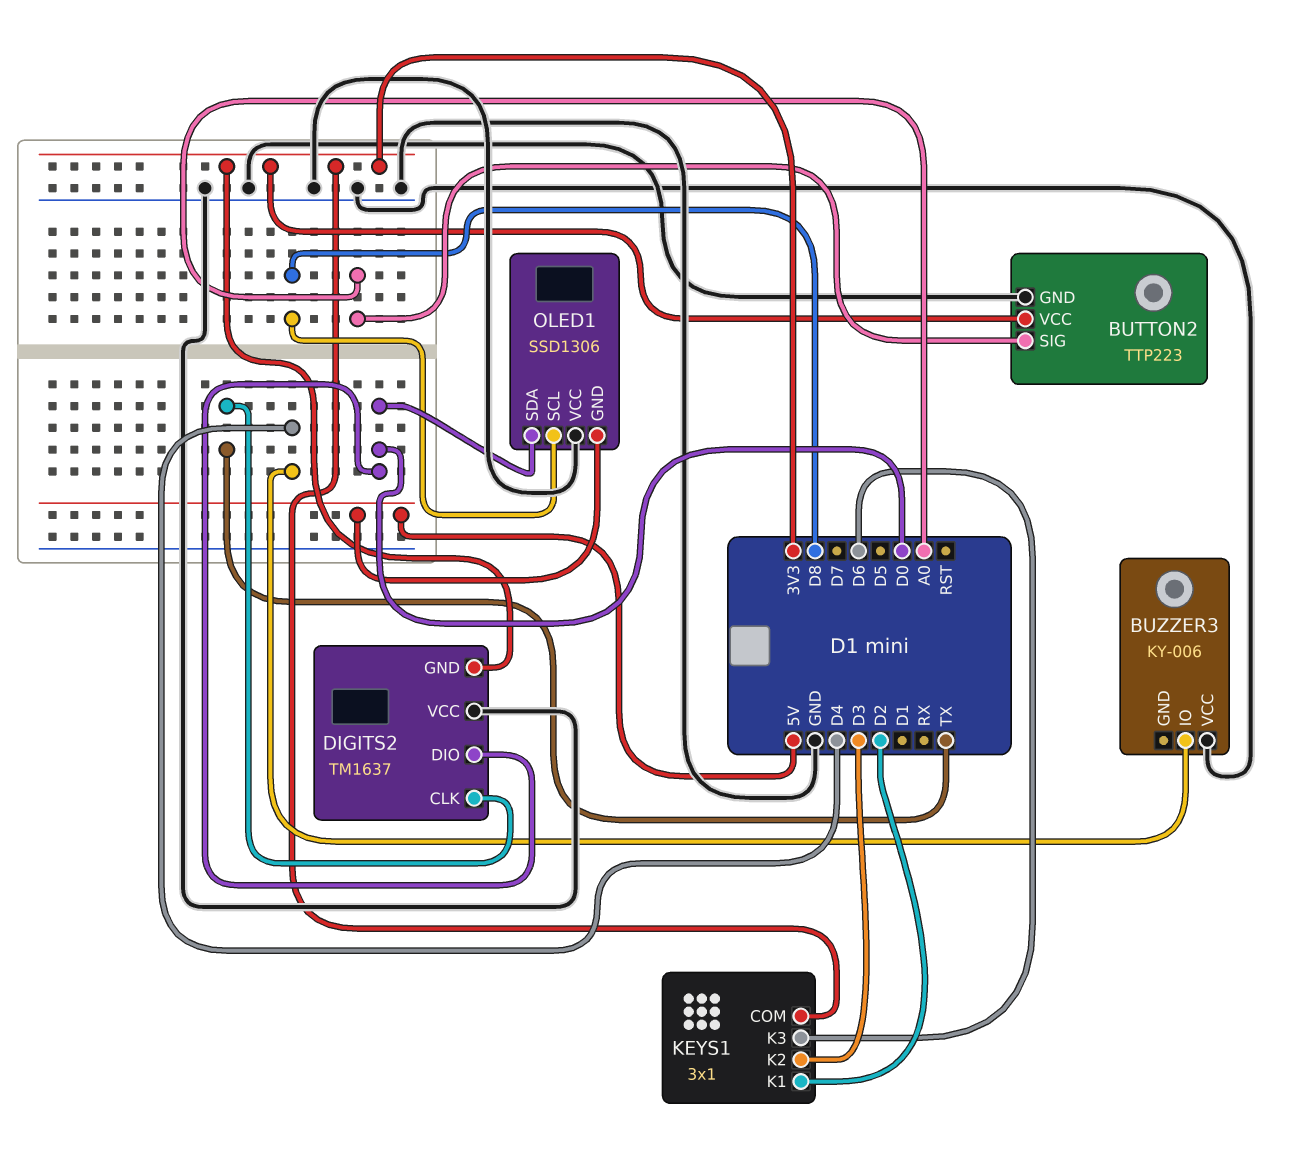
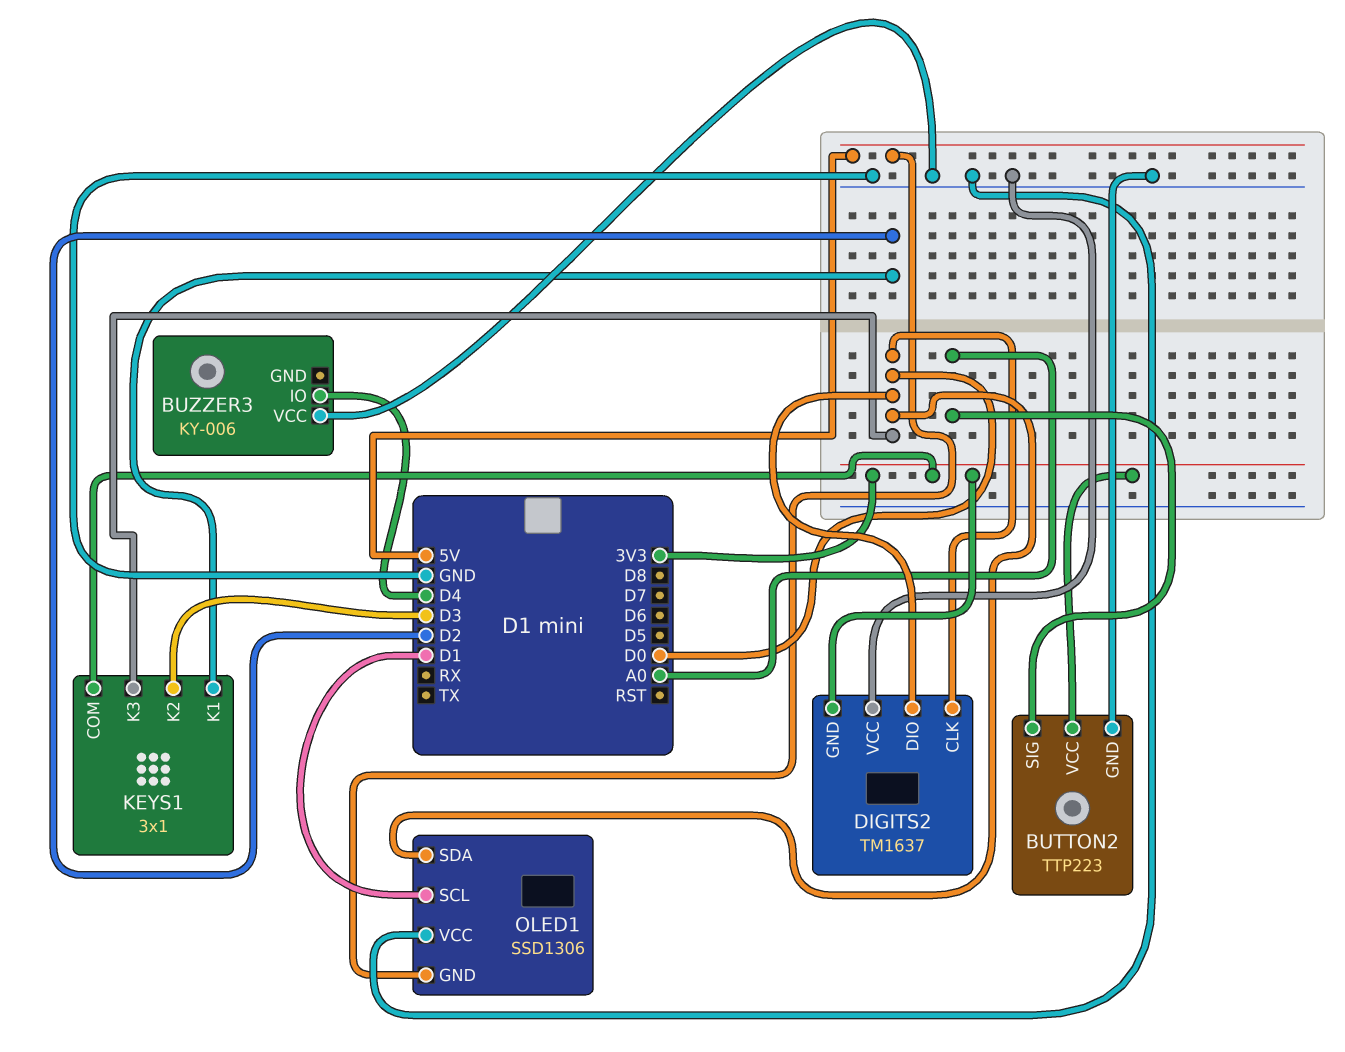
DIGITS2 pin CLK: TX -> D0
KEYS1 pin K3: D6 -> D0
OLED1 pin SCL: D8 -> D1

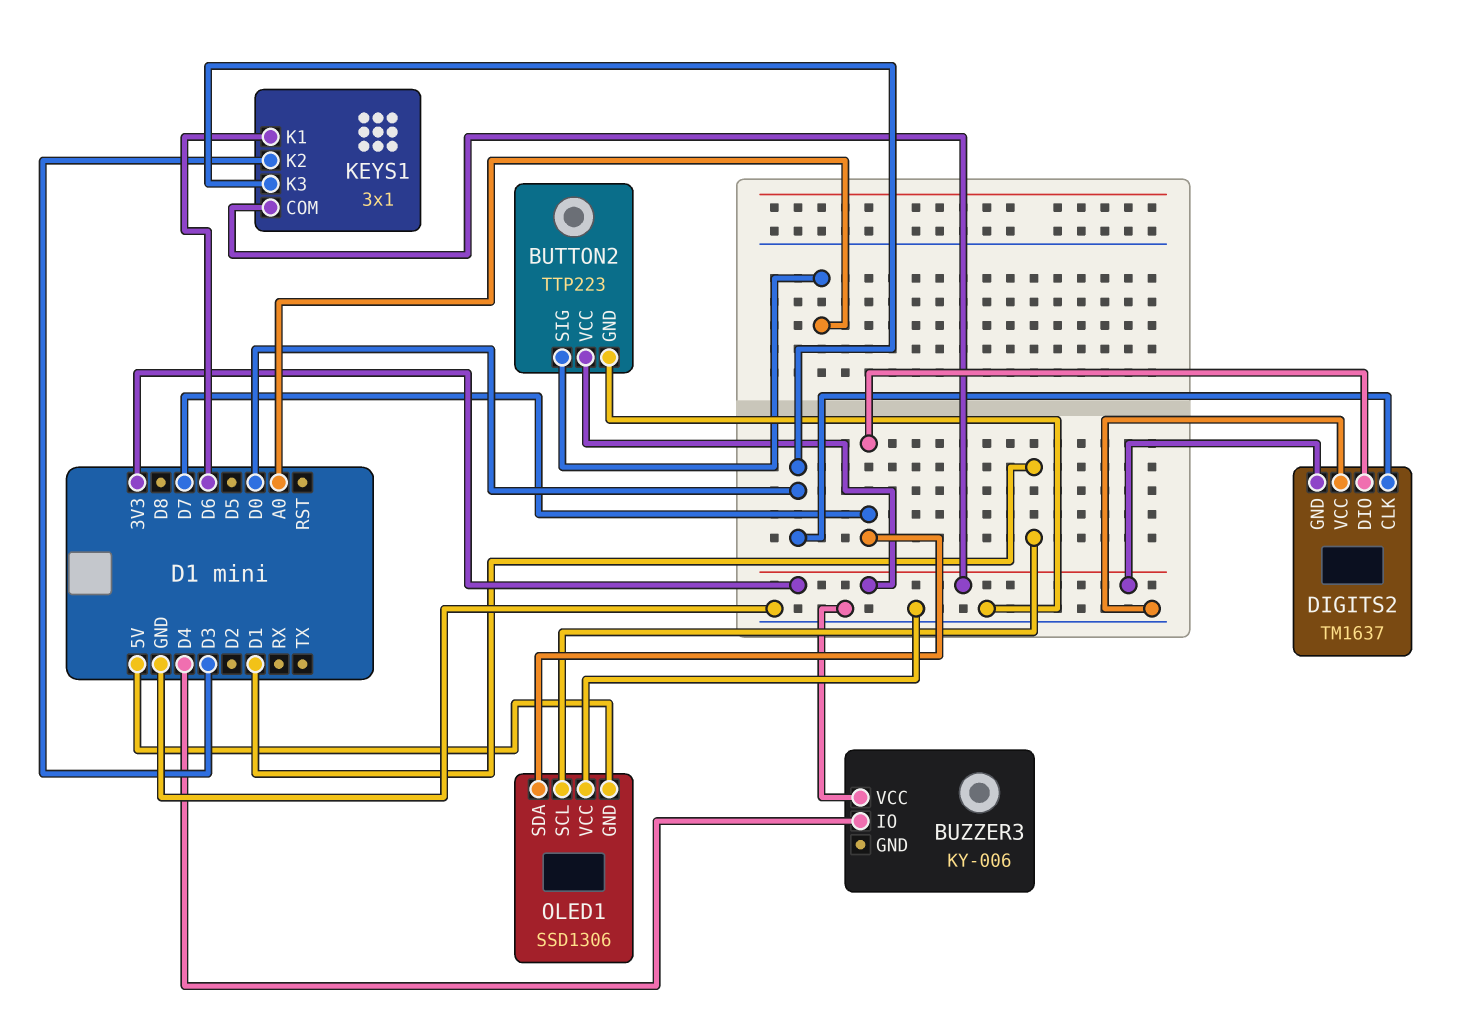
DIGITS2 pin DIO: D0 -> D7
KEYS1 pin K1: D2 -> D6
OLED1 pin SDA: D0 -> D7

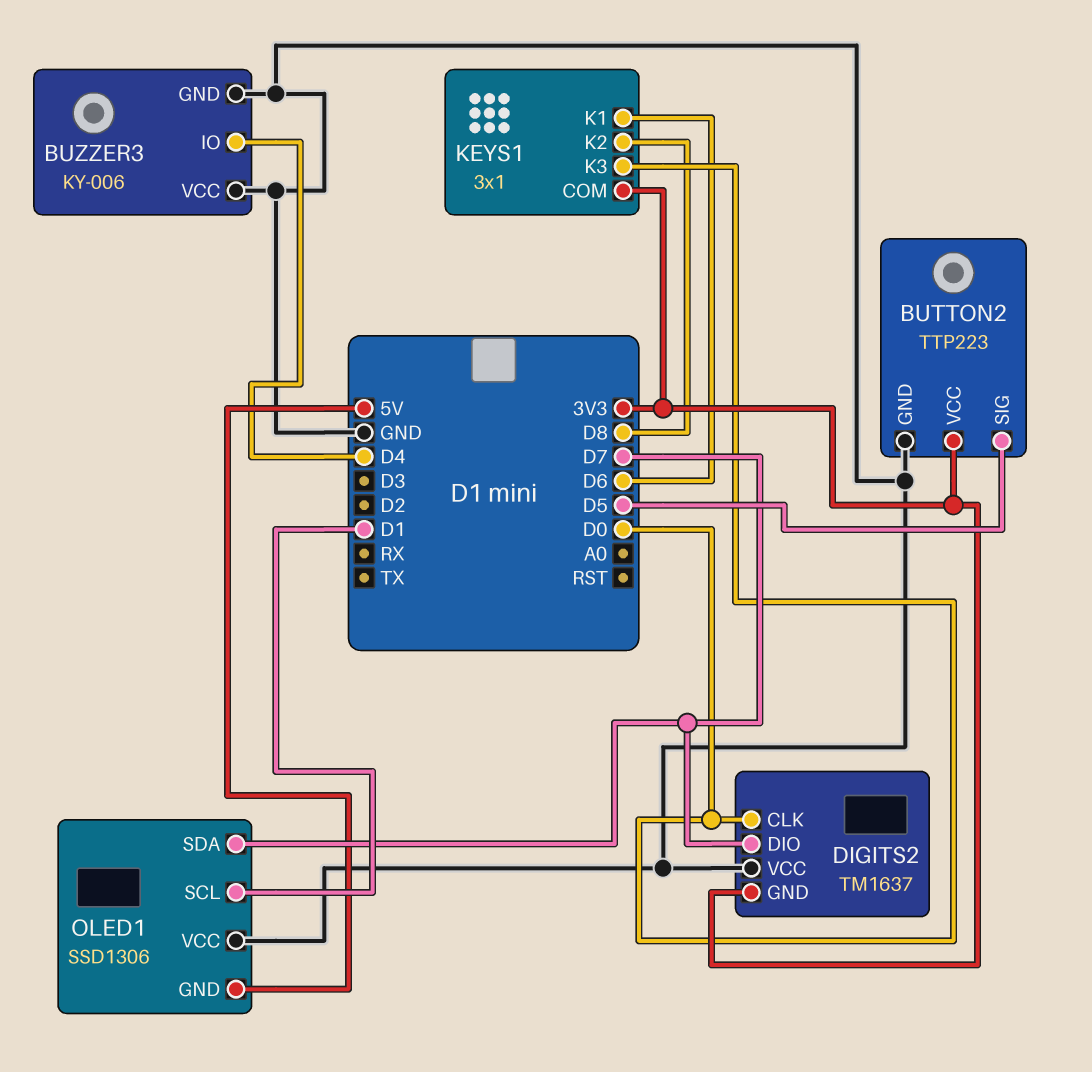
BUTTON2 pin SIG: A0 -> D5
BUZZER3 pin GND: none -> GND
KEYS1 pin K2: D3 -> D8

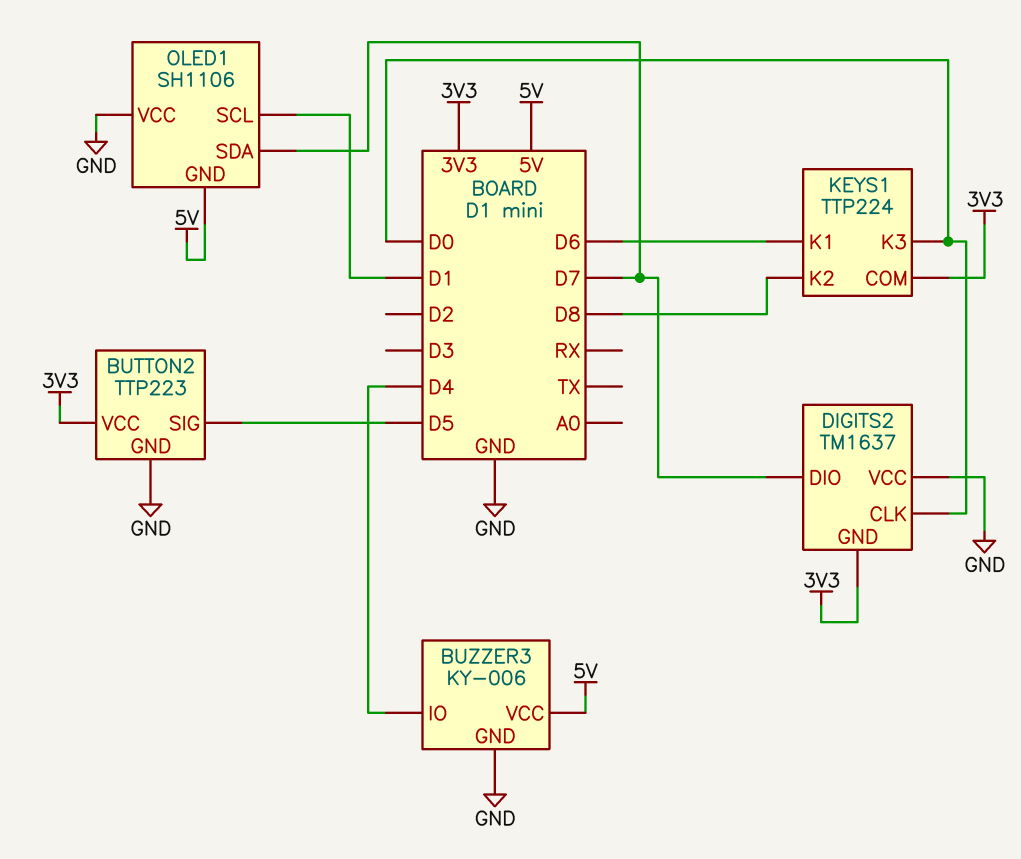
BUZZER3 pin VCC: GND -> 5V
KEYS1: 3x1 -> TTP224
OLED1: SSD1306 -> SH1106

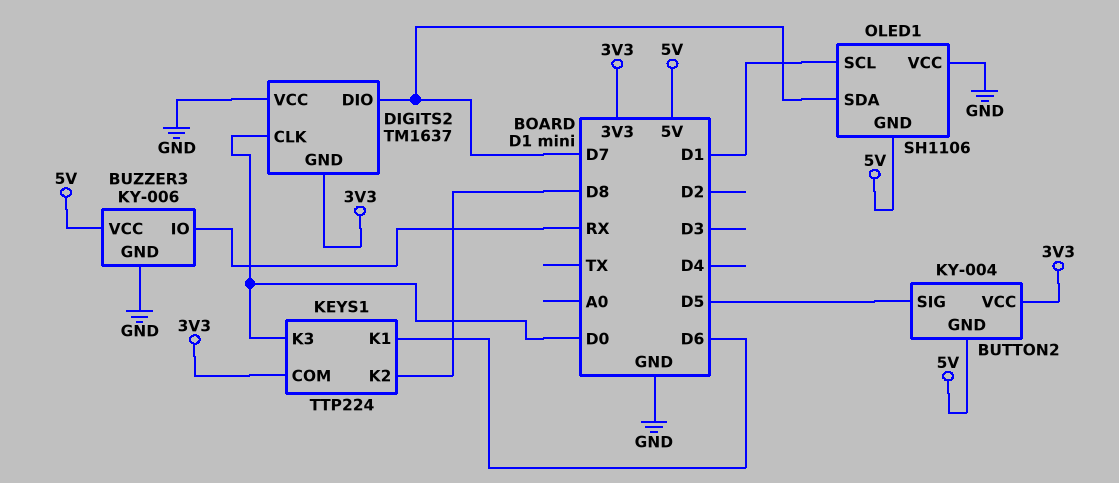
BUTTON2: TTP223 -> KY-004
BUTTON2 pin GND: GND -> 5V
BUZZER3 pin IO: D4 -> RX

